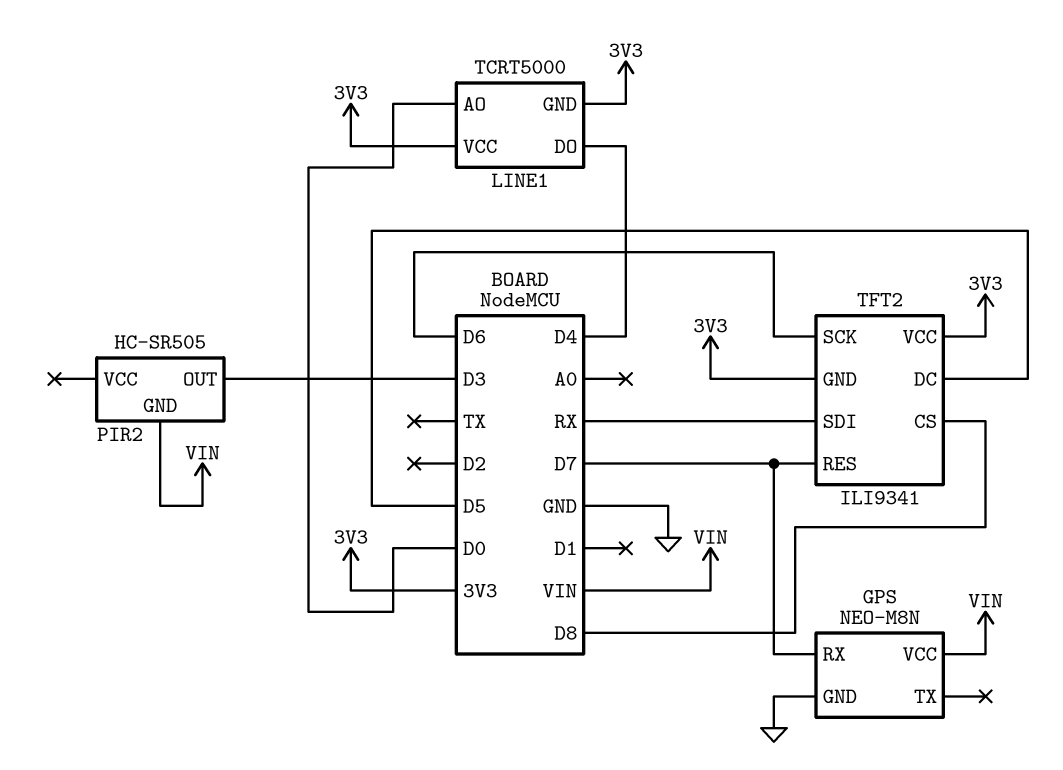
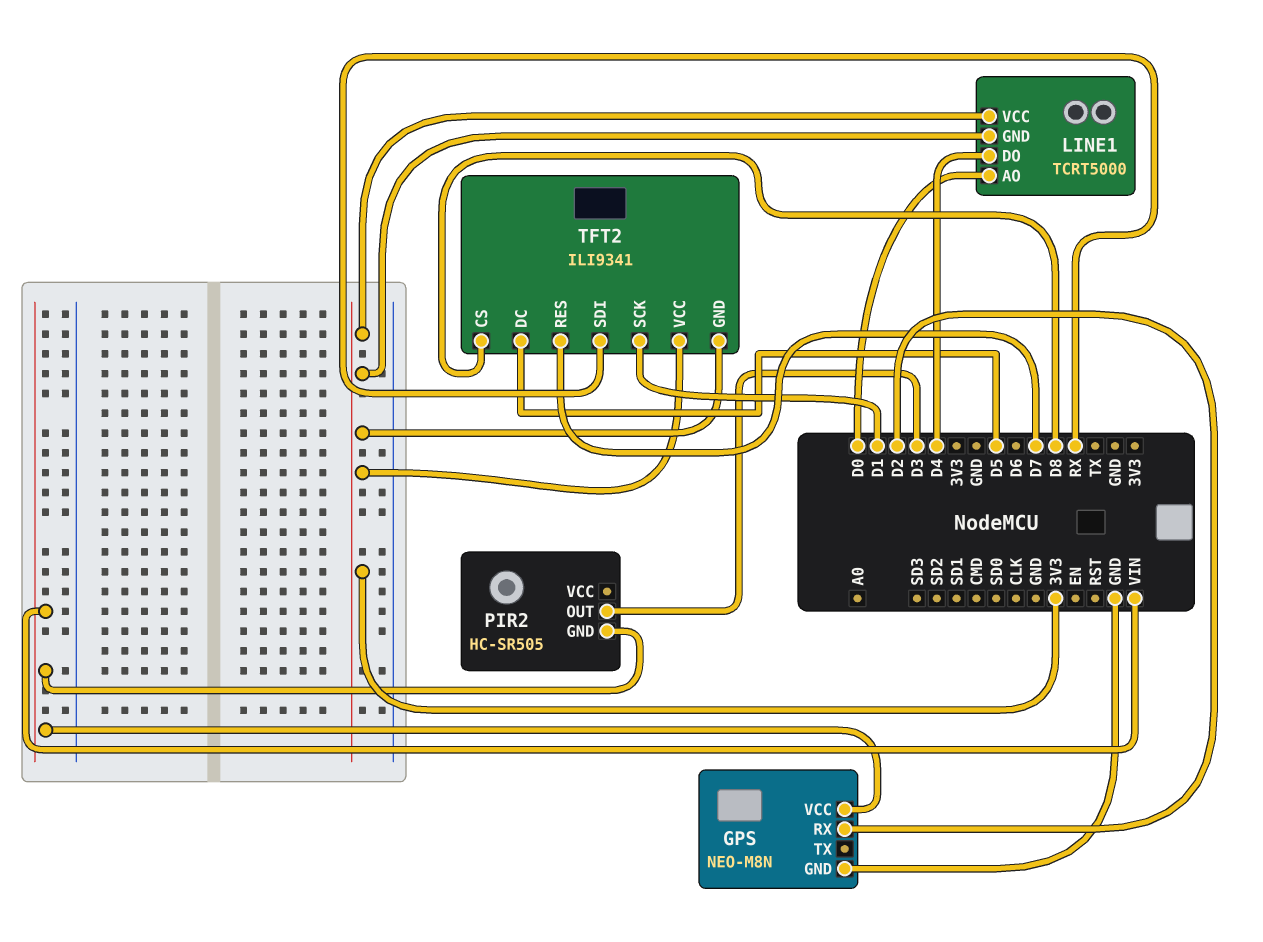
GPS pin RX: D7 -> D2
TFT2 pin SCK: D6 -> D1

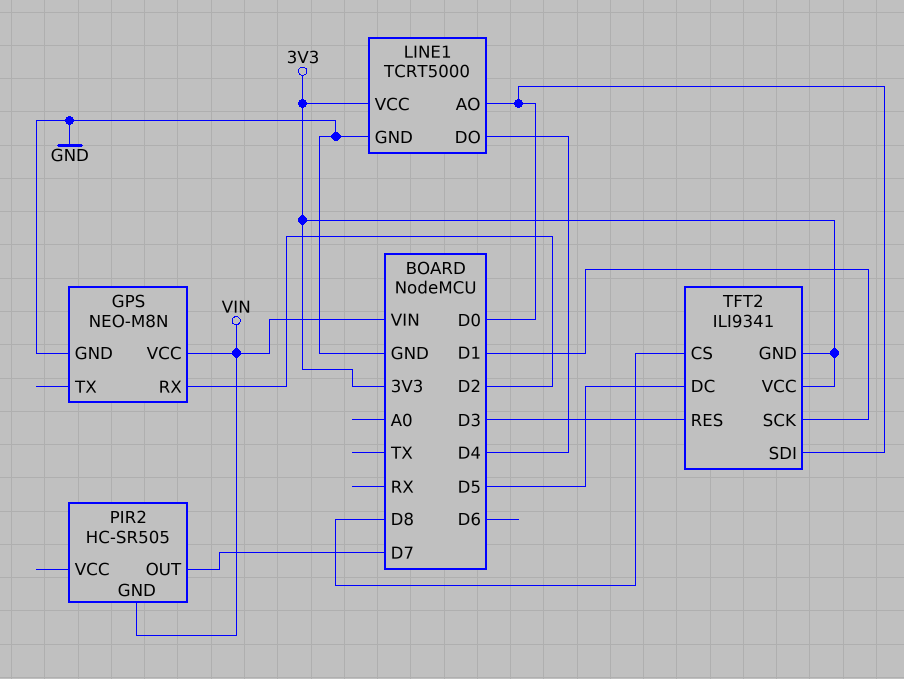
LINE1 pin GND: 3V3 -> GND
PIR2 pin OUT: D3 -> D7
TFT2 pin RES: D7 -> D3
TFT2 pin SDI: RX -> D0

